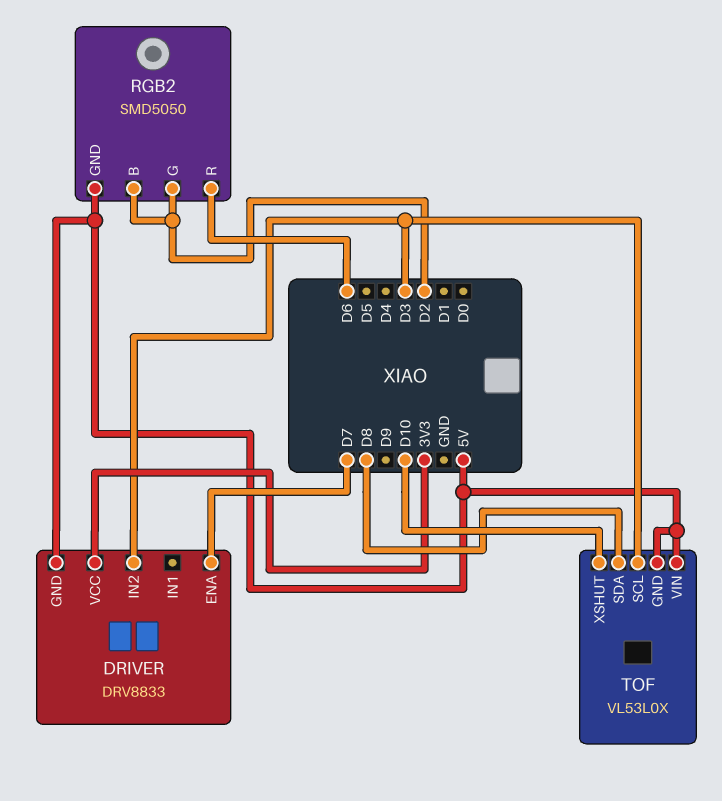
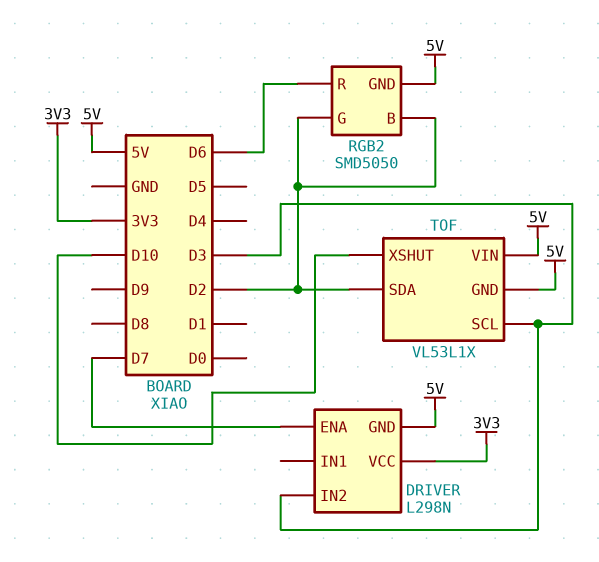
DRIVER: DRV8833 -> L298N
TOF: VL53L0X -> VL53L1X
TOF pin SDA: D8 -> D2

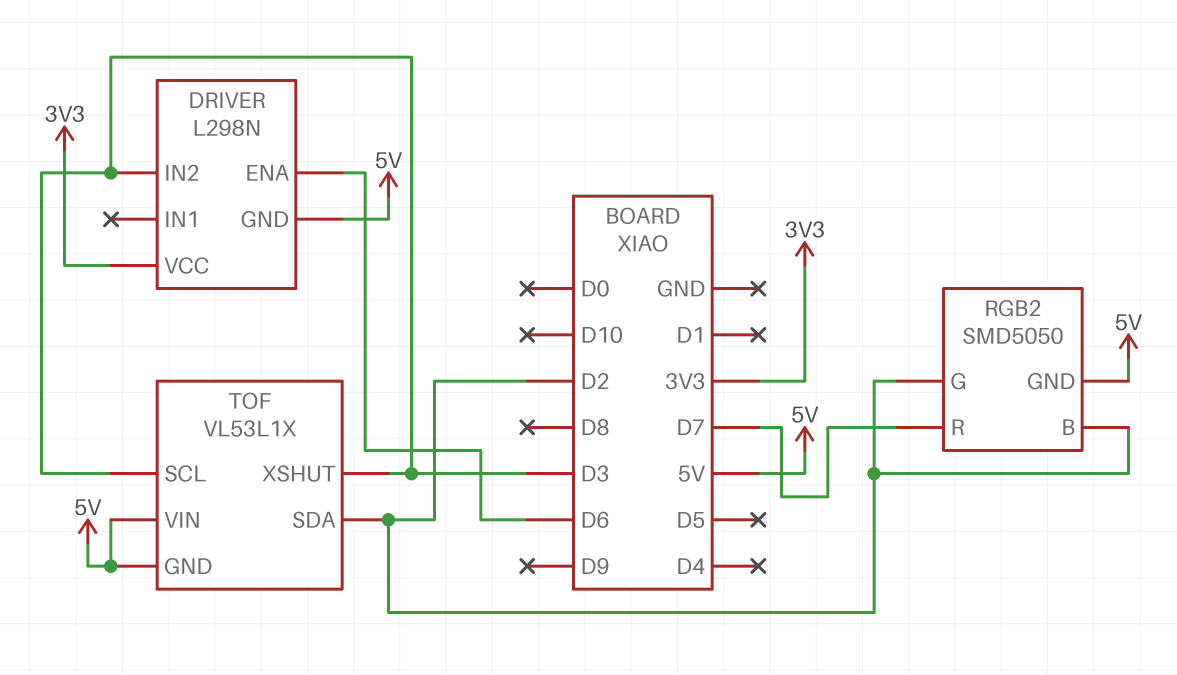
DRIVER pin ENA: D7 -> D6
RGB2 pin R: D6 -> D7
TOF pin XSHUT: D10 -> D3

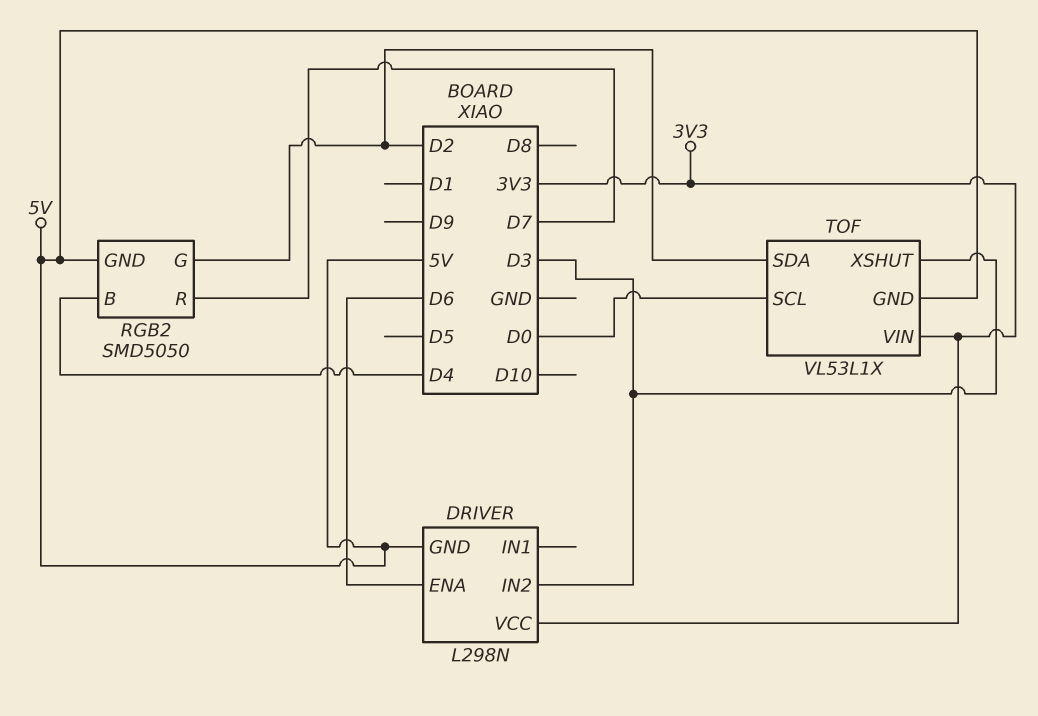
RGB2 pin B: D2 -> D4
TOF pin SCL: D3 -> D0
TOF pin VIN: 5V -> 3V3

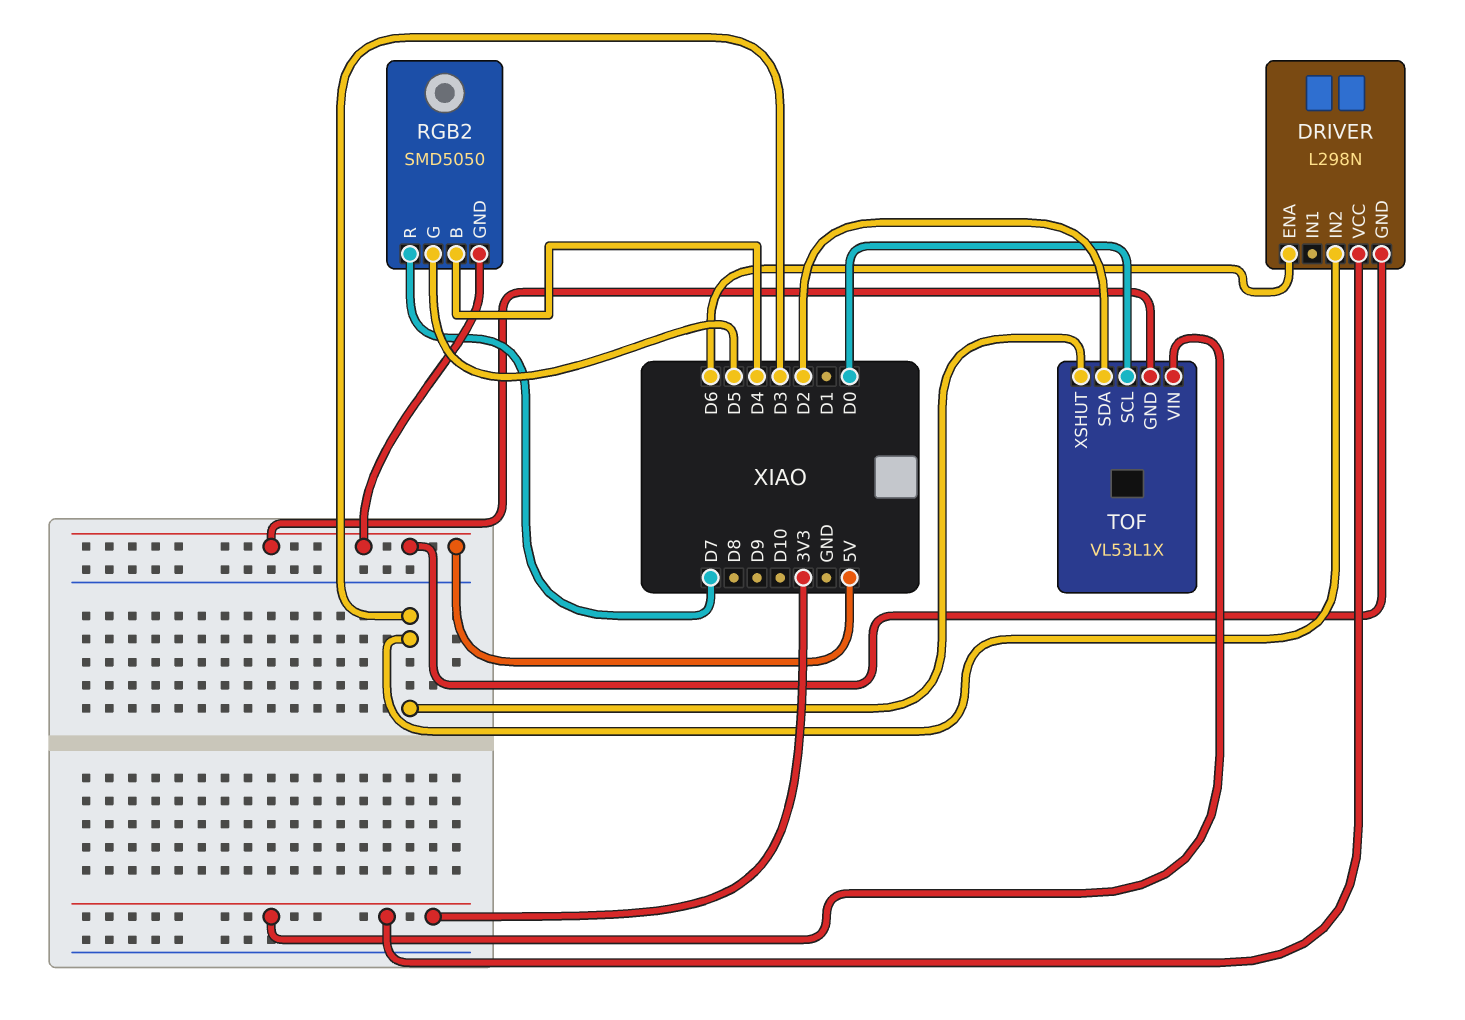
RGB2 pin G: D2 -> D5

